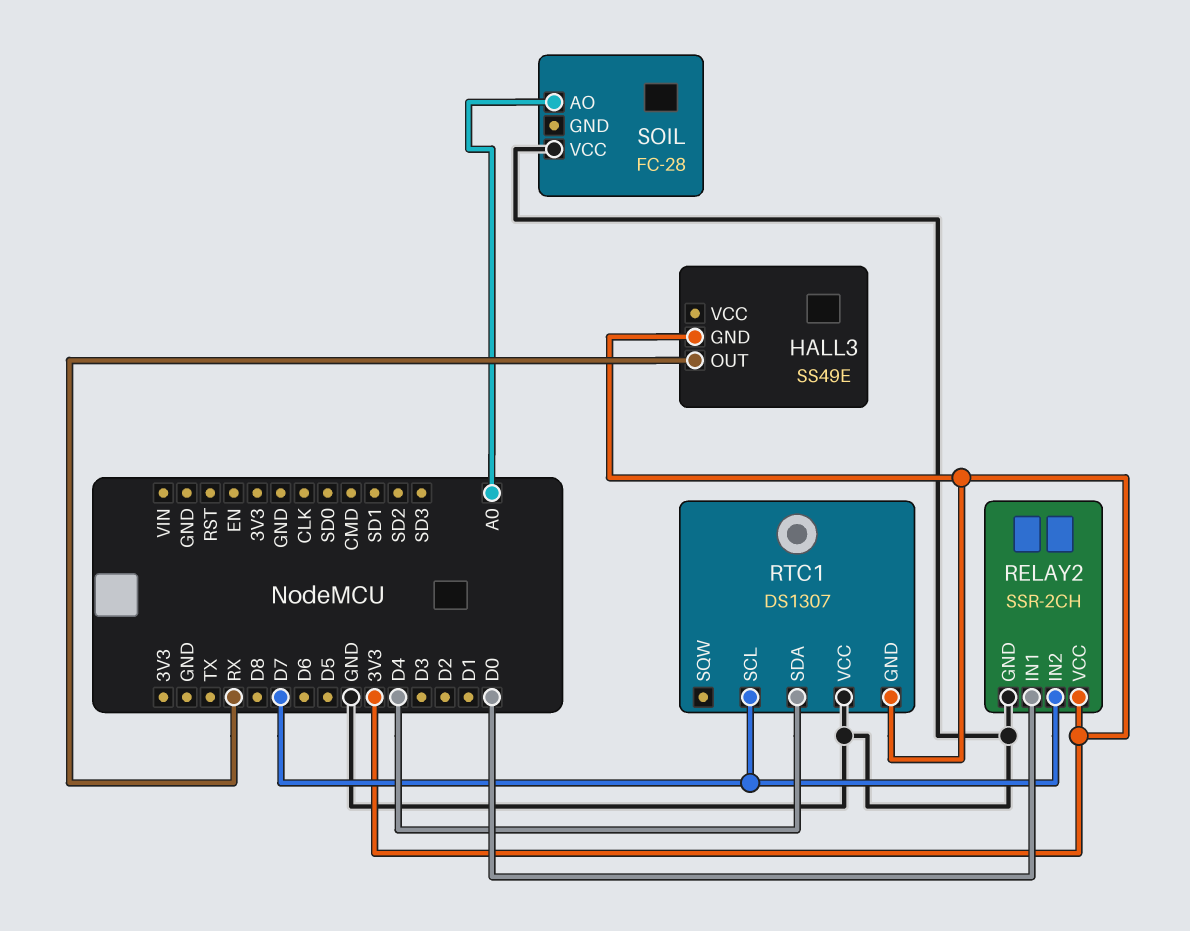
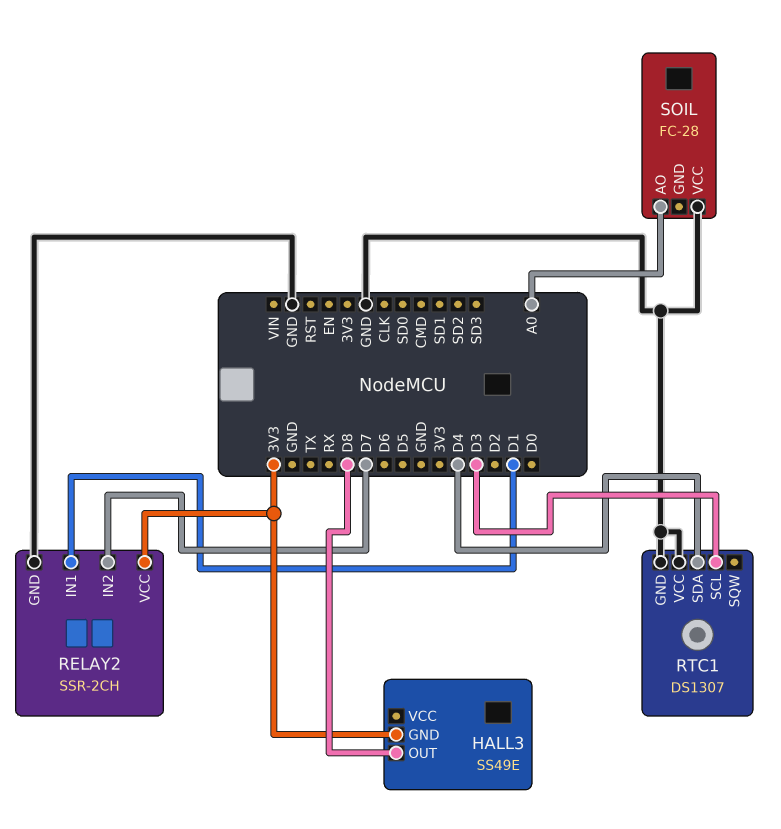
HALL3 pin OUT: RX -> D8
RELAY2 pin IN1: D0 -> D1
RTC1 pin GND: 3V3 -> GND
RTC1 pin SCL: D7 -> D3

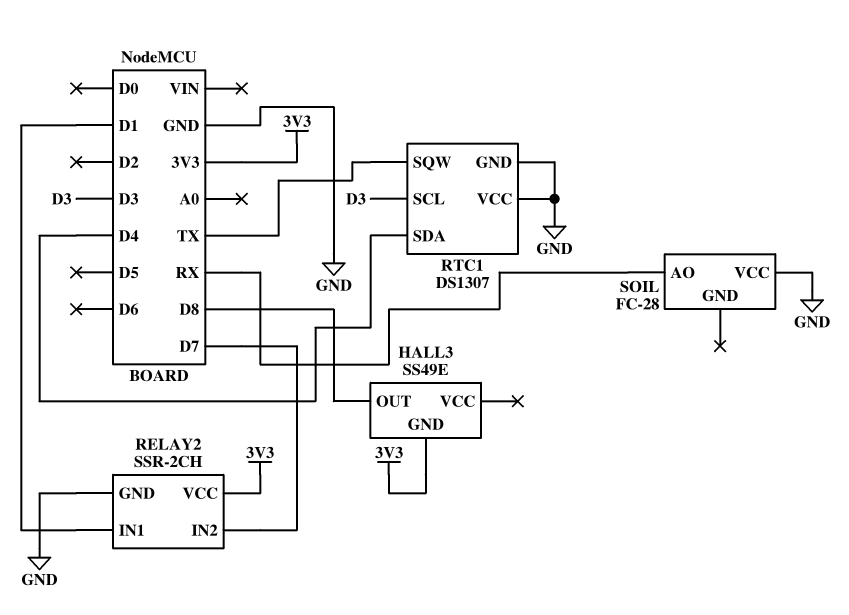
RTC1 pin SQW: none -> TX
SOIL pin AO: A0 -> RX

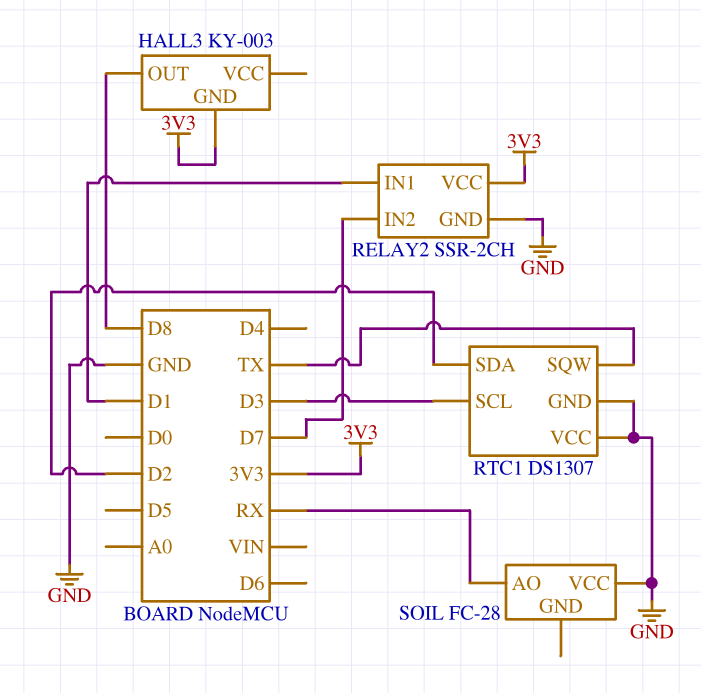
HALL3: SS49E -> KY-003
RTC1 pin SDA: D4 -> D2

